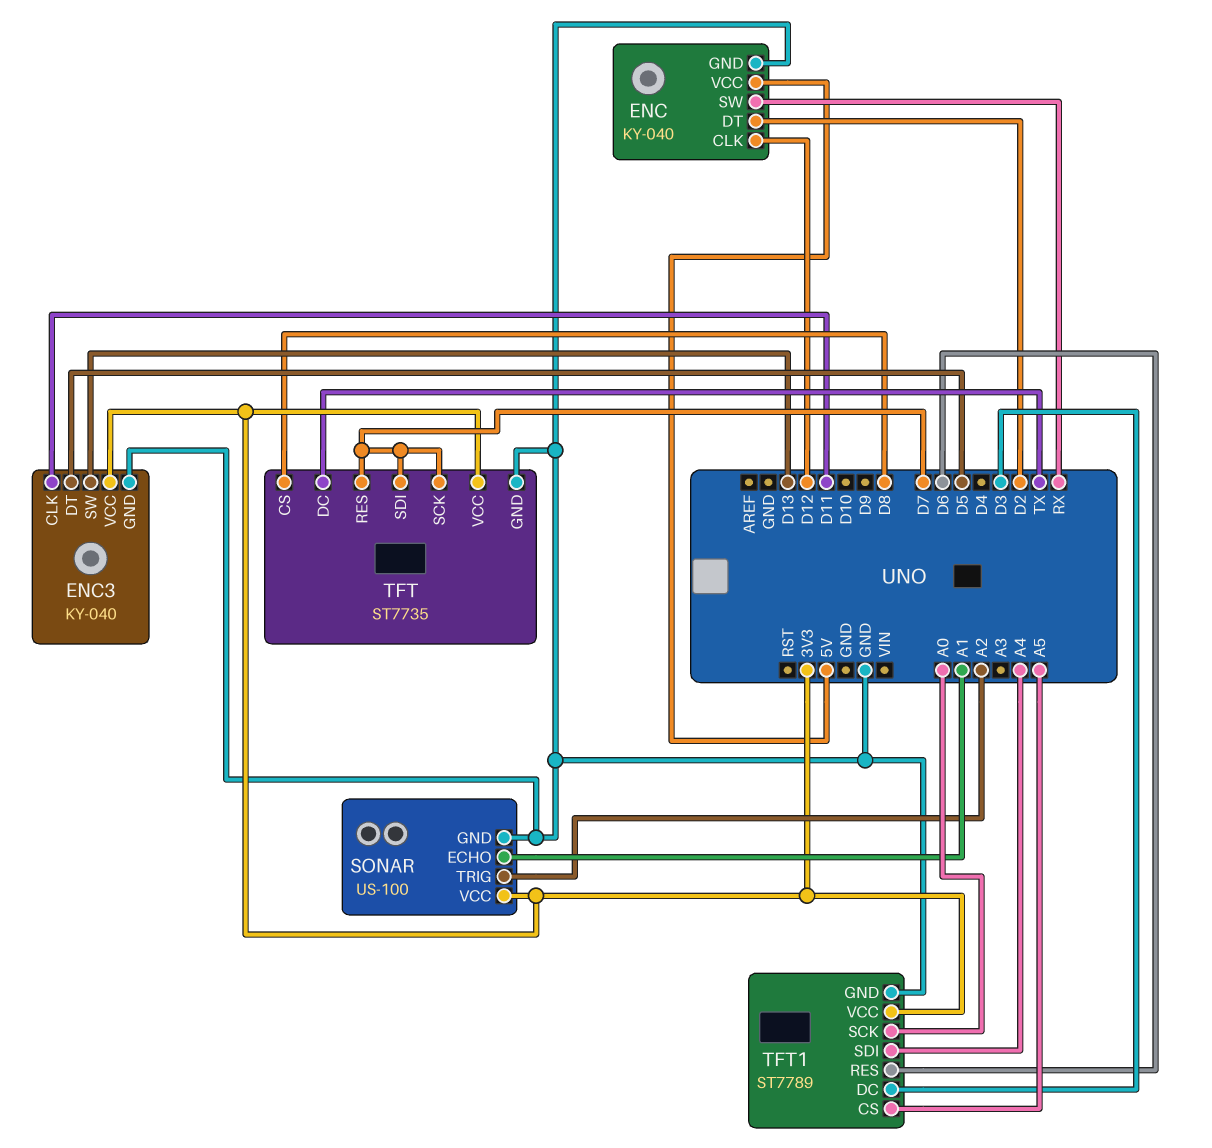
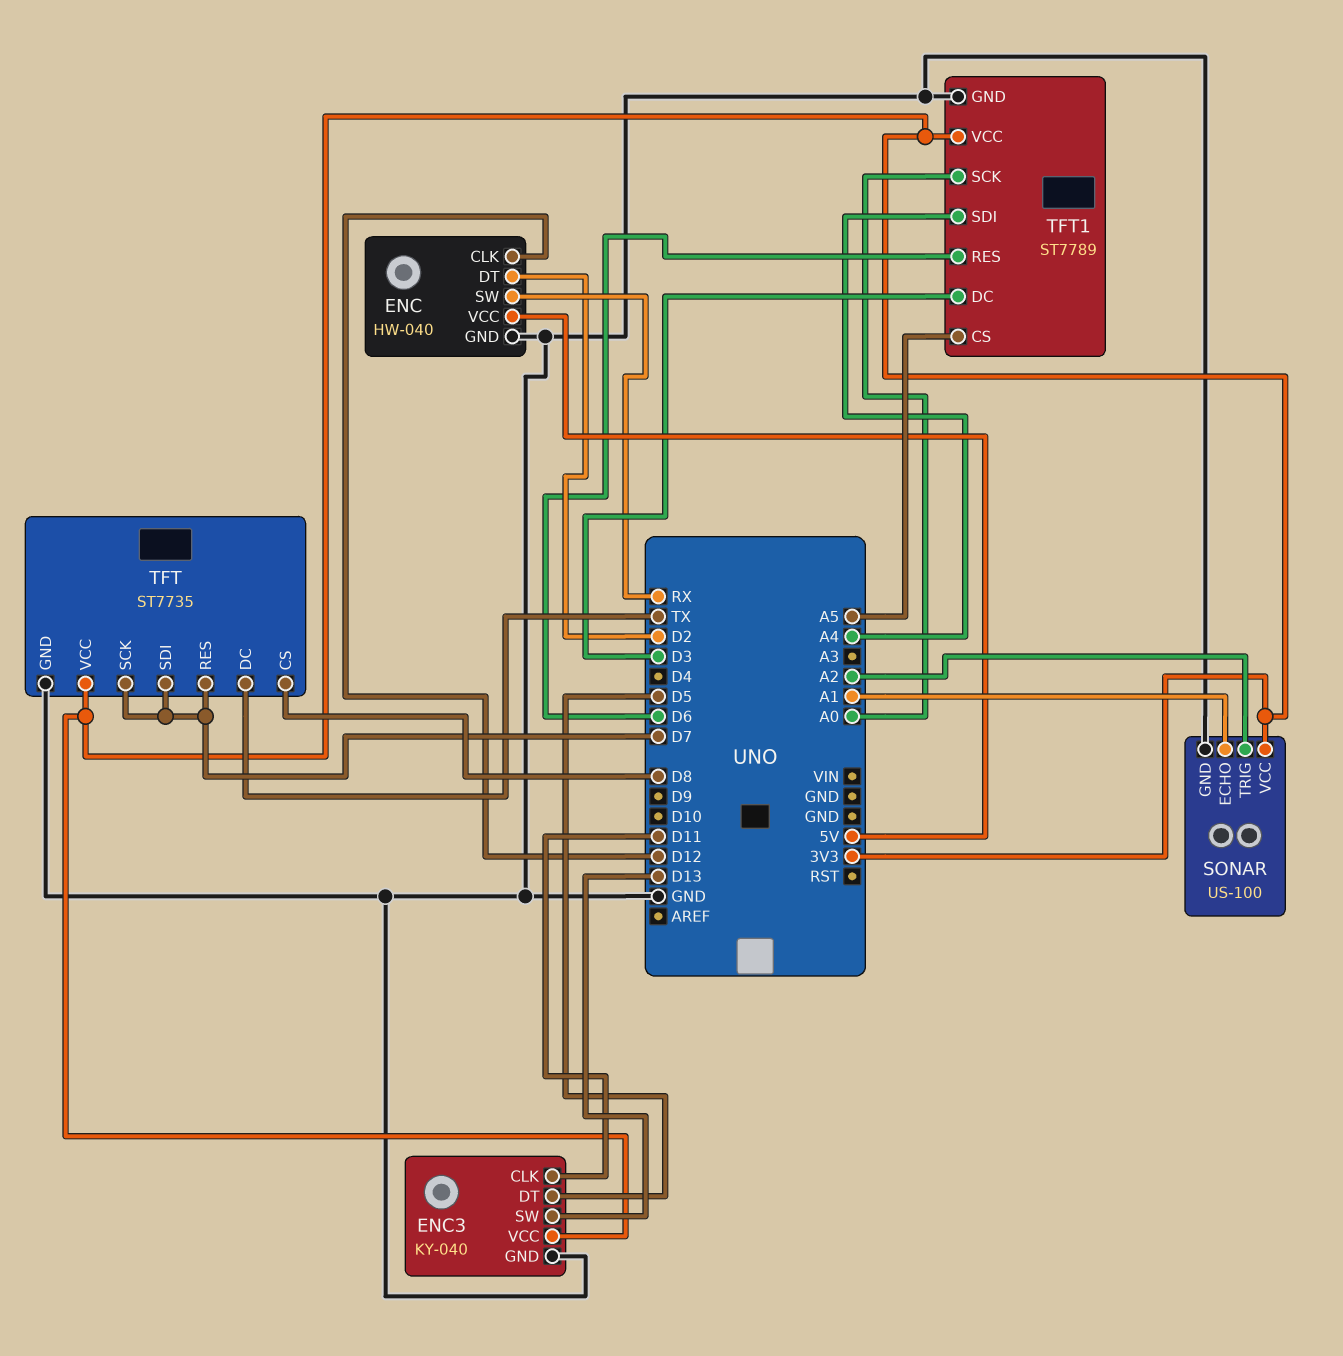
ENC: KY-040 -> HW-040

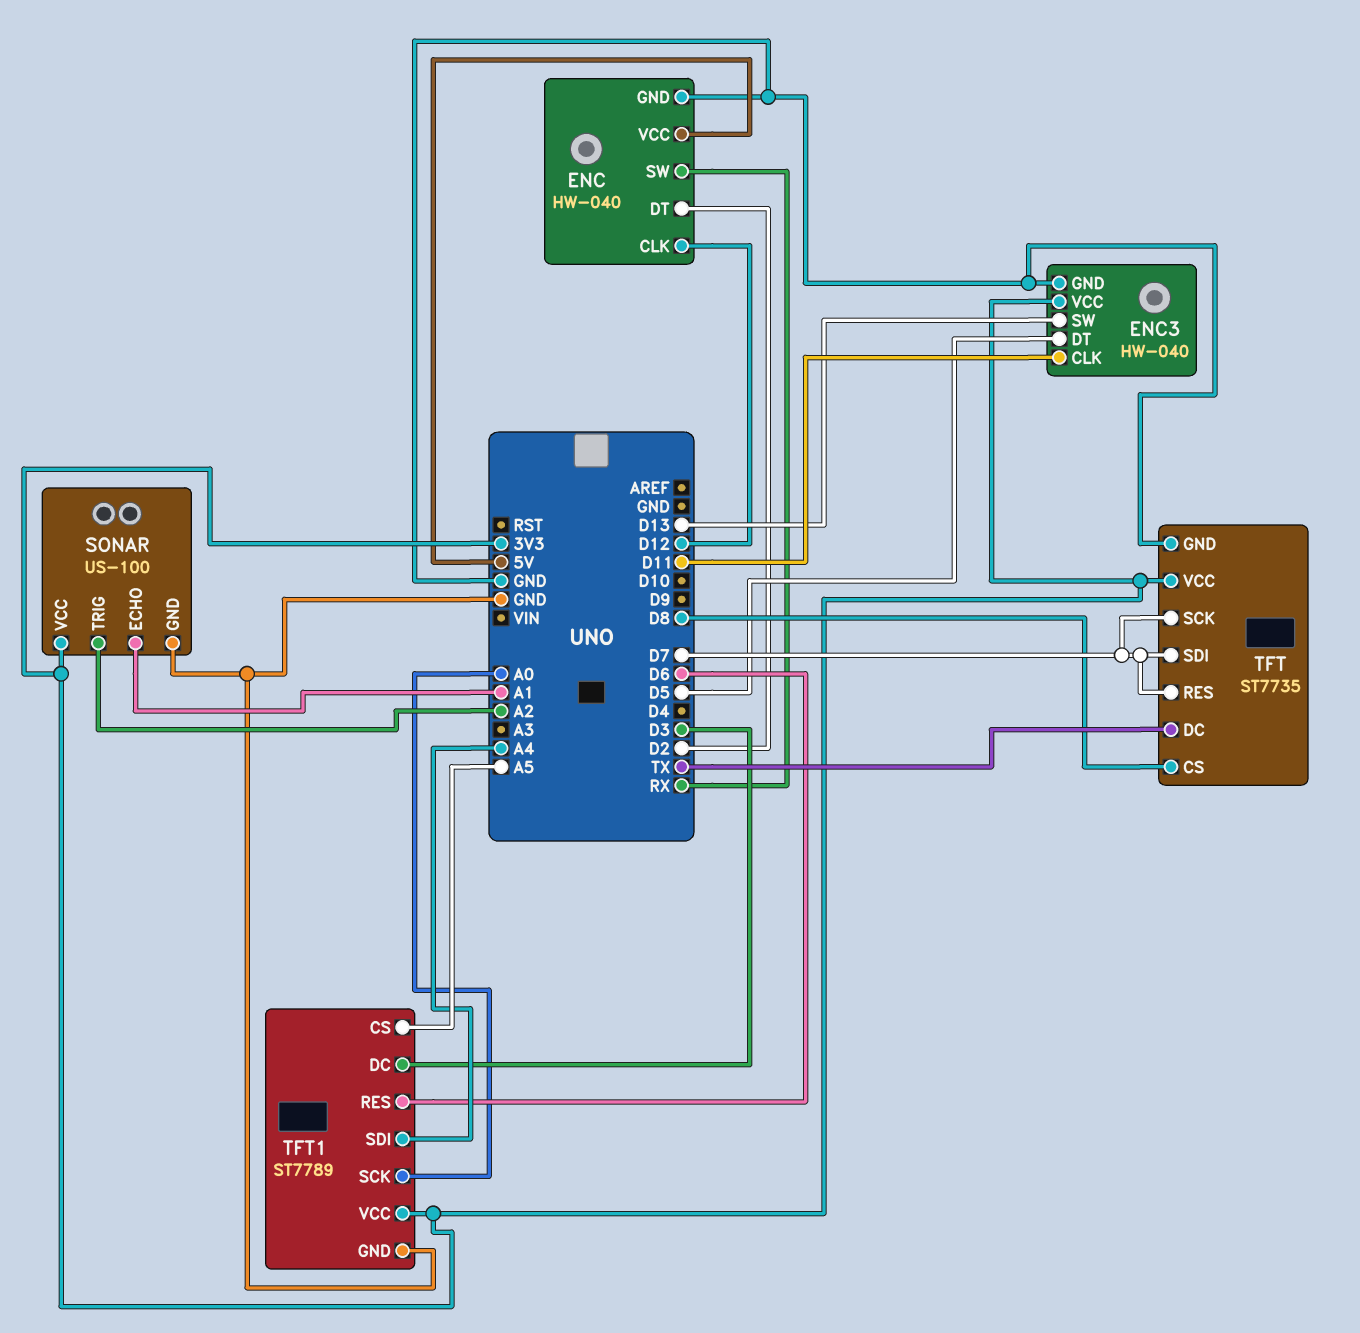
ENC3: KY-040 -> HW-040

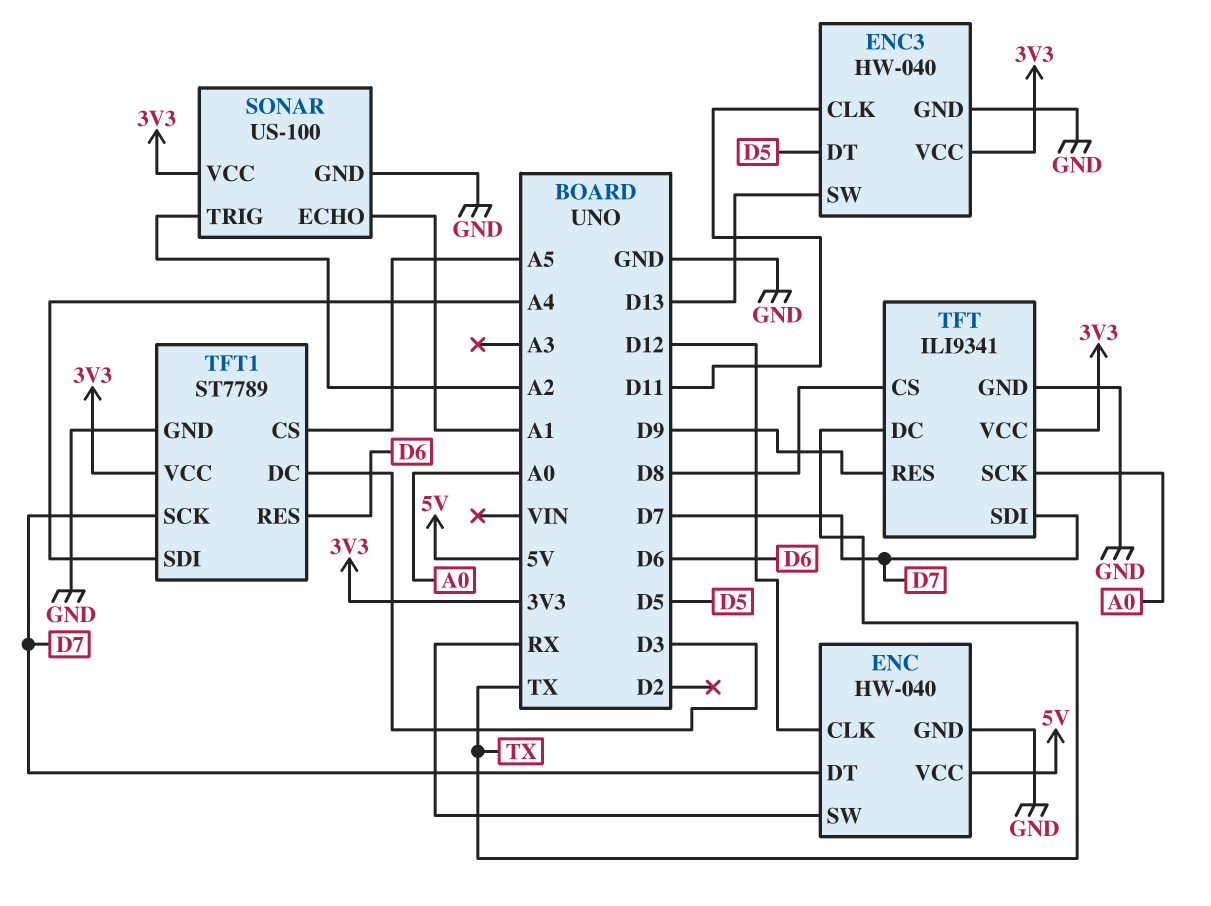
ENC pin DT: D2 -> D7
TFT: ST7735 -> ILI9341
TFT pin RES: D7 -> D9
TFT pin SCK: D7 -> A0
TFT1 pin SCK: A0 -> D7

